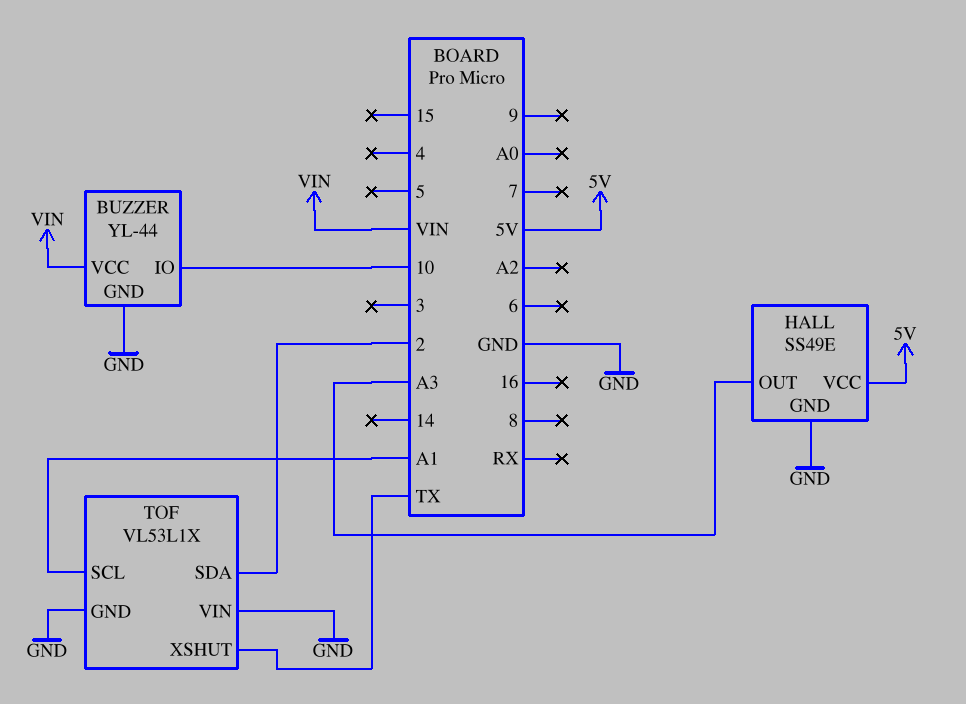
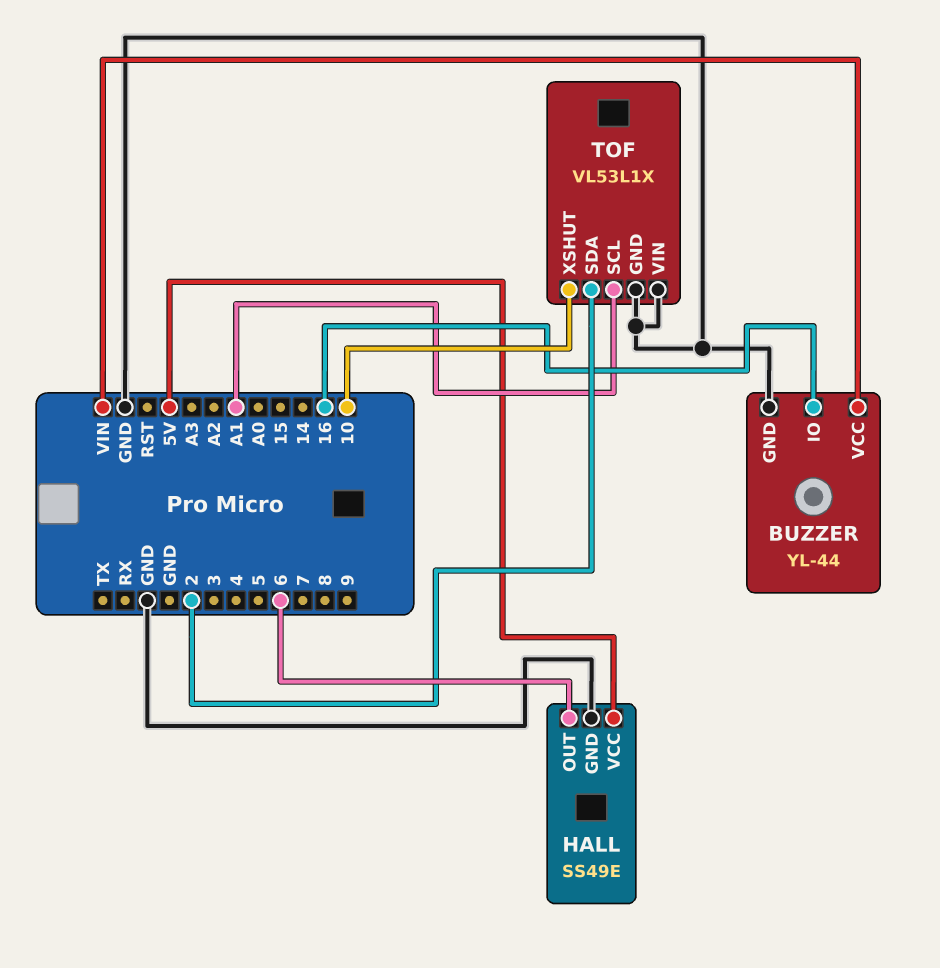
BUZZER pin IO: 10 -> 16
HALL pin OUT: A3 -> 6
TOF pin XSHUT: TX -> 10

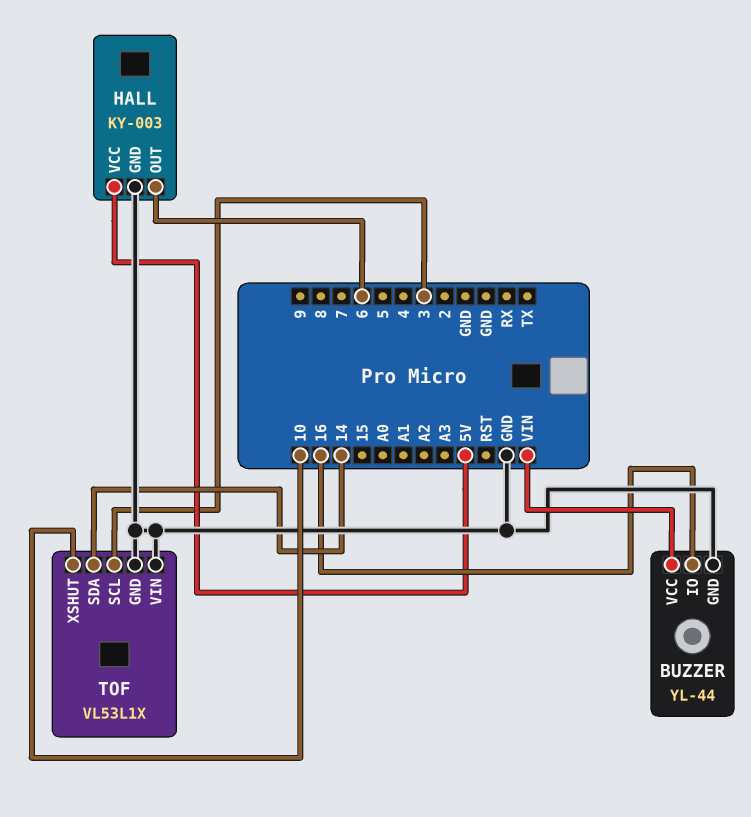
HALL: SS49E -> KY-003
TOF pin SCL: A1 -> 3
TOF pin SDA: 2 -> 14

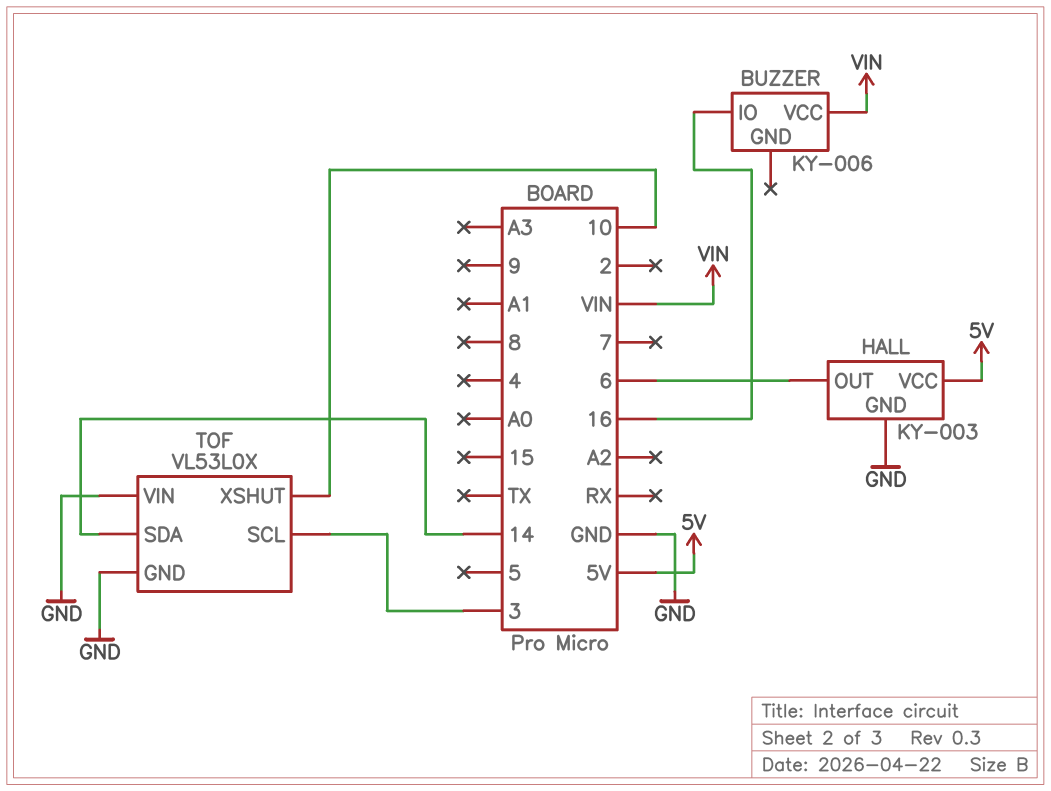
BUZZER: YL-44 -> KY-006
BUZZER pin GND: GND -> none
TOF: VL53L1X -> VL53L0X

